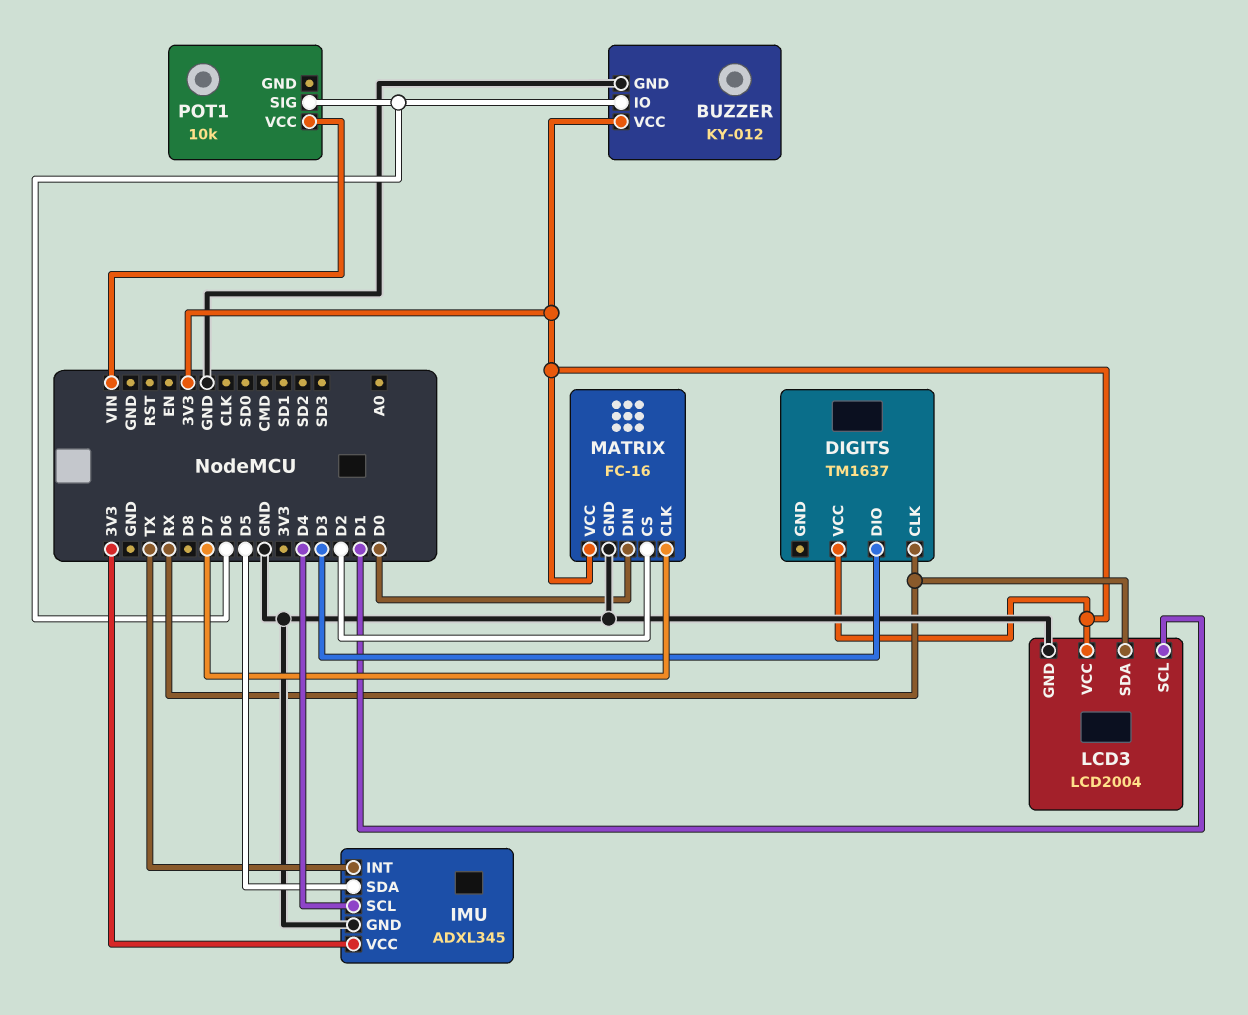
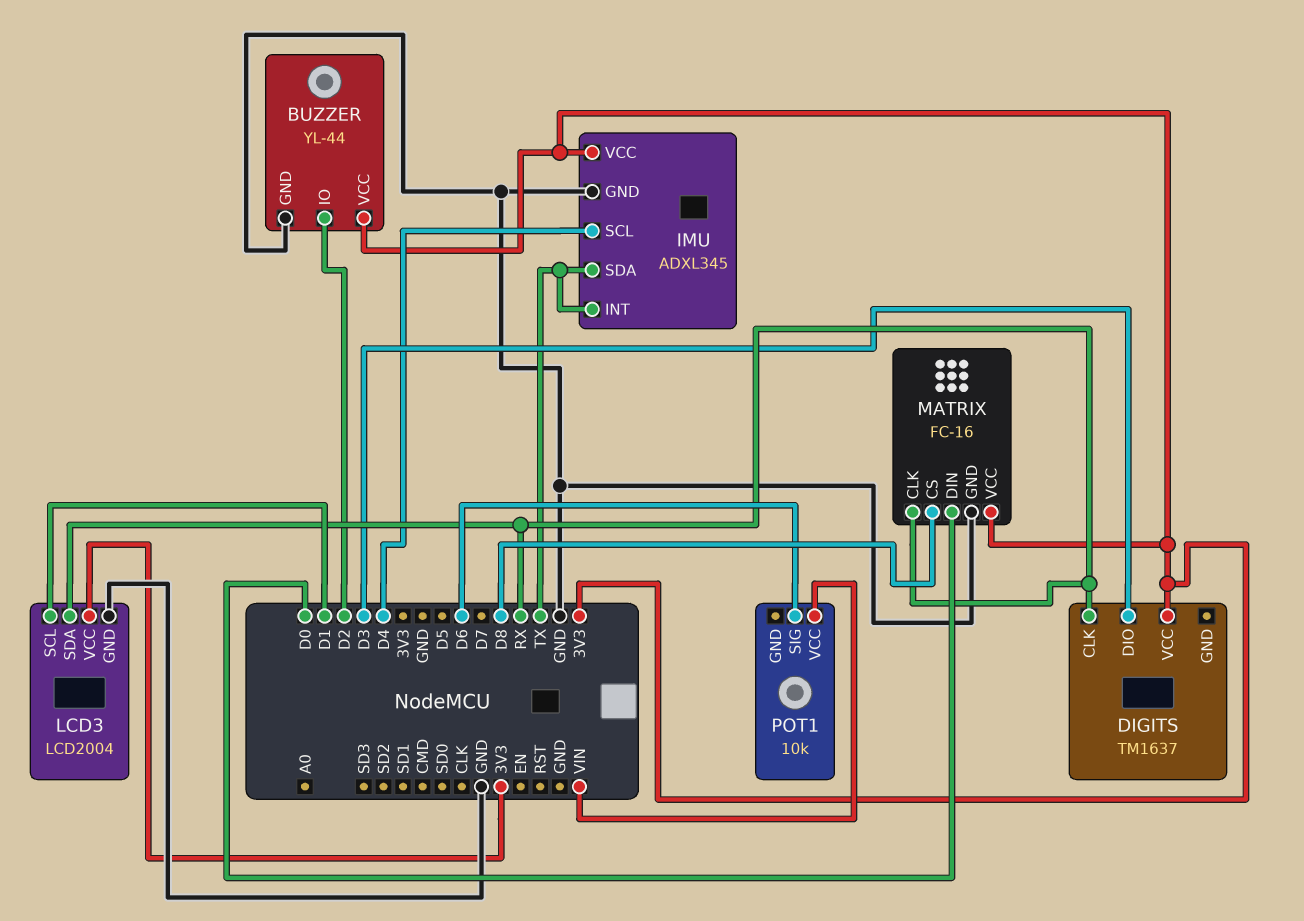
BUZZER: KY-012 -> YL-44
BUZZER pin IO: D6 -> D2
IMU pin SDA: D5 -> TX
MATRIX pin CLK: D7 -> RX
MATRIX pin CS: D2 -> D8

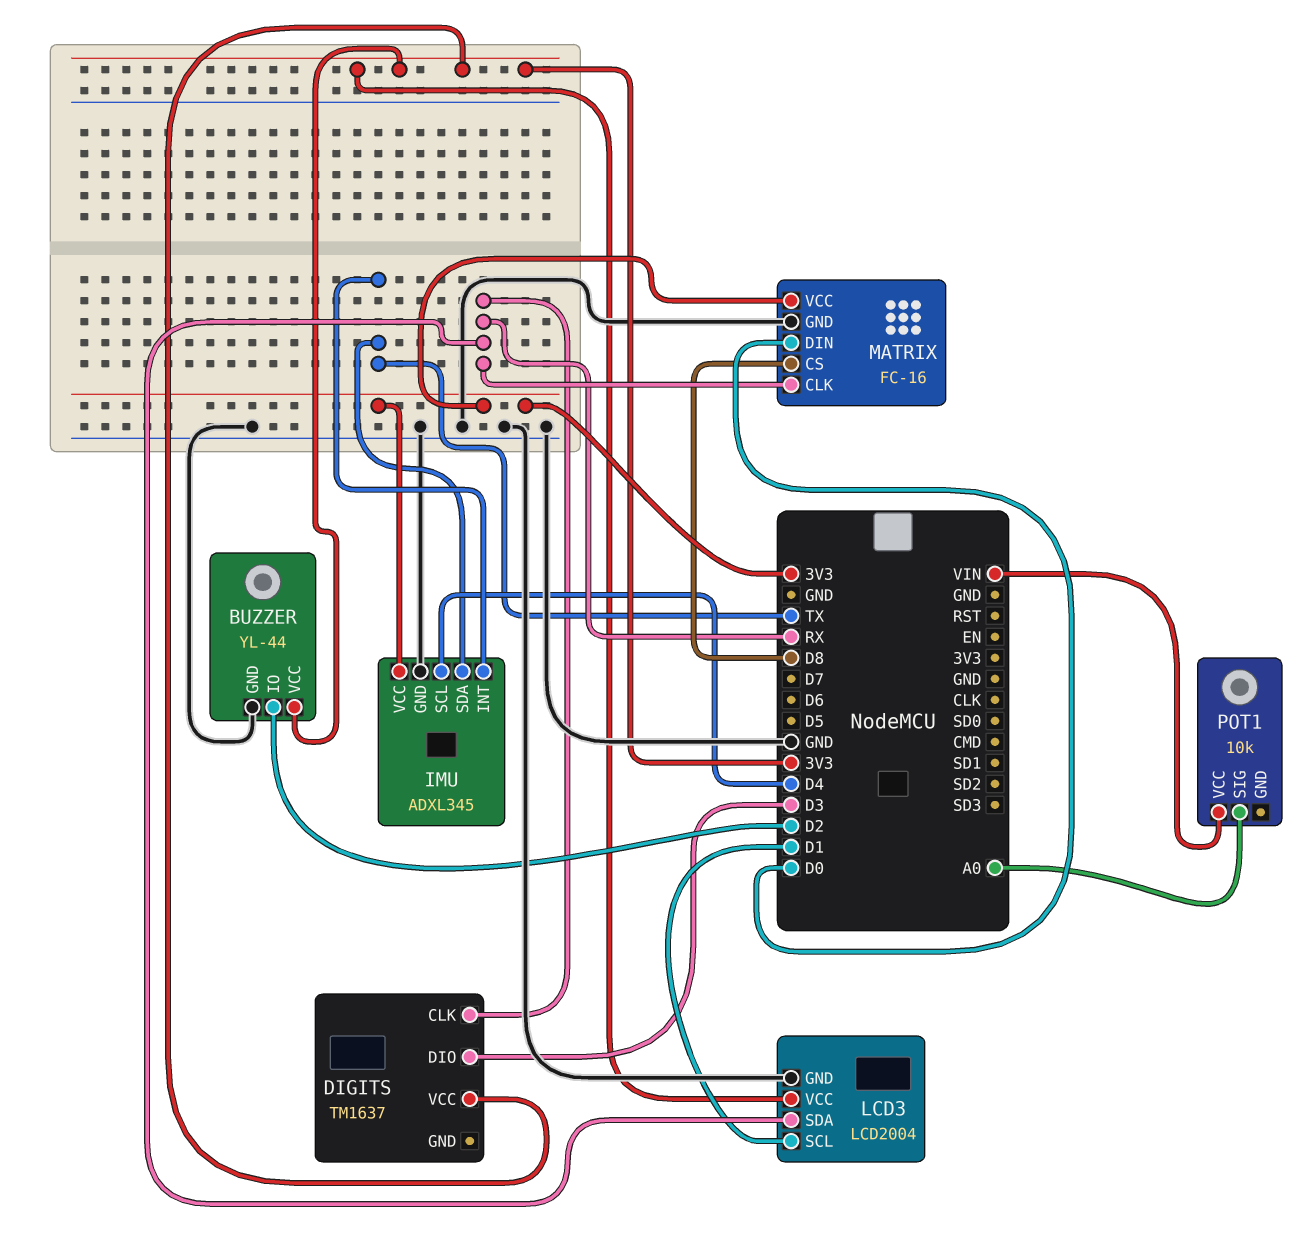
POT1 pin SIG: D6 -> A0

